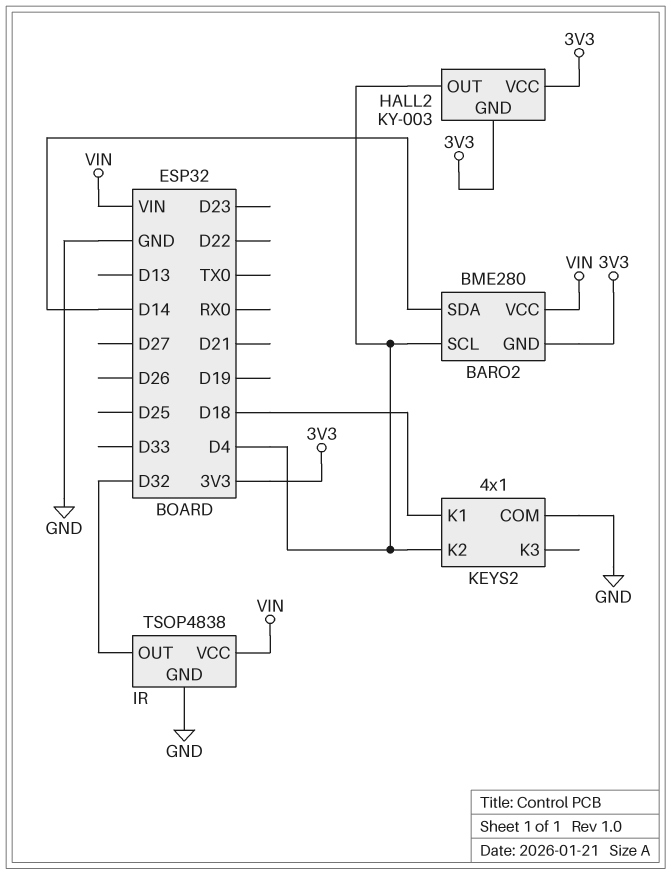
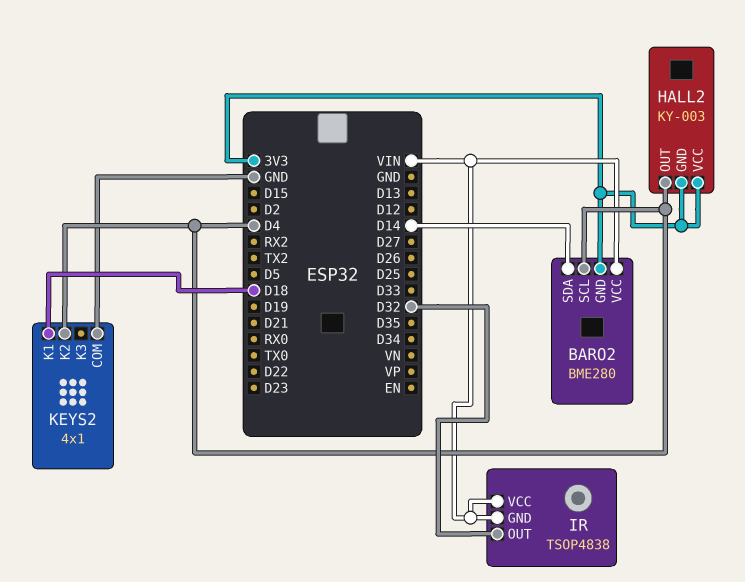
IR pin GND: GND -> VIN

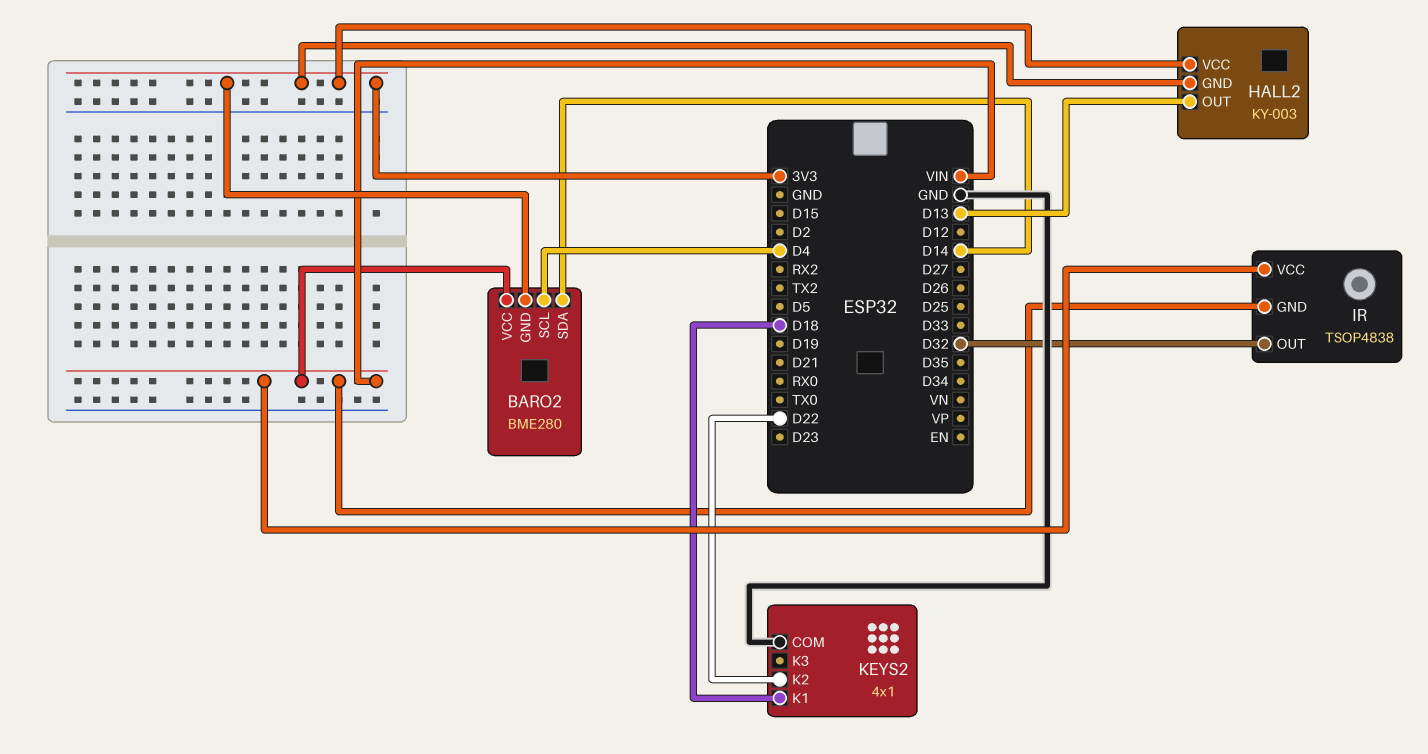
HALL2 pin OUT: D4 -> D13
KEYS2 pin K2: D4 -> D22

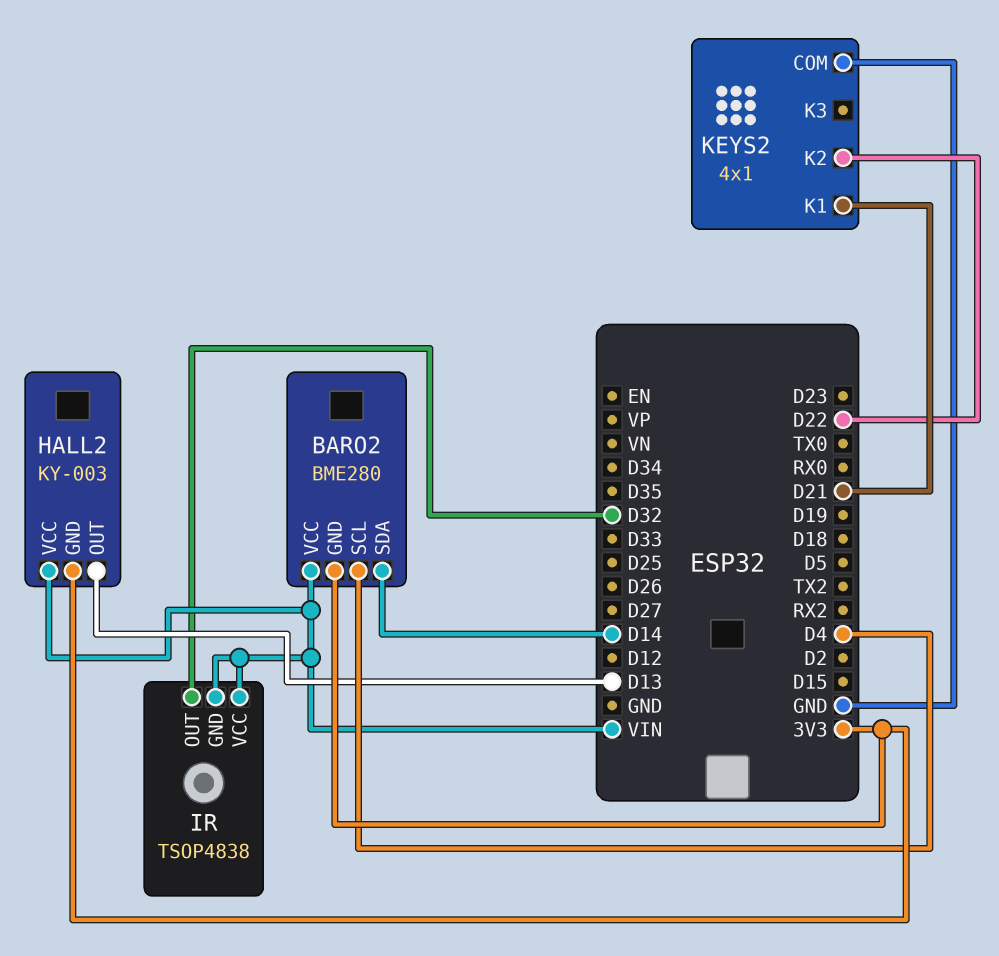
HALL2 pin VCC: 3V3 -> VIN
KEYS2 pin K1: D18 -> D21

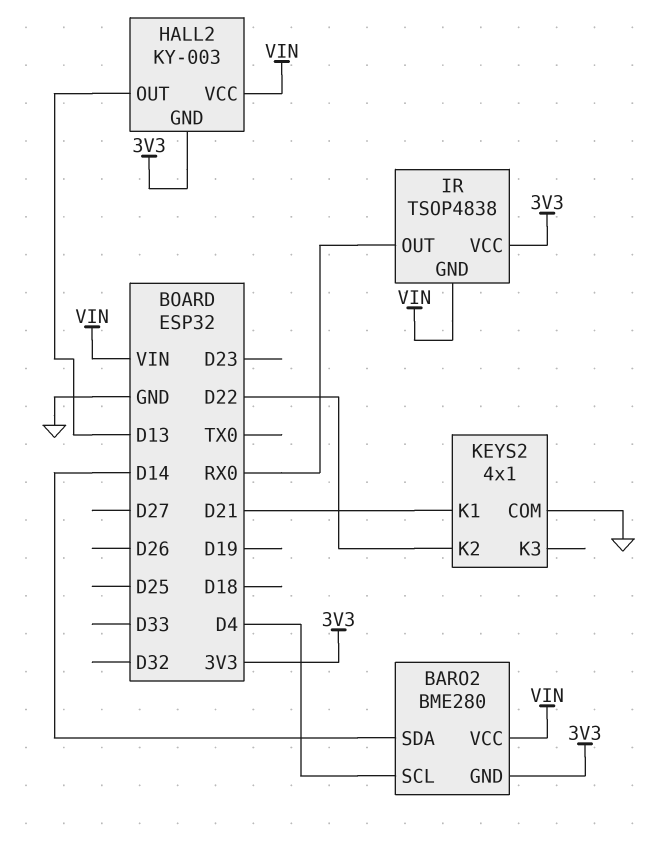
IR pin OUT: D32 -> RX0
IR pin VCC: VIN -> 3V3

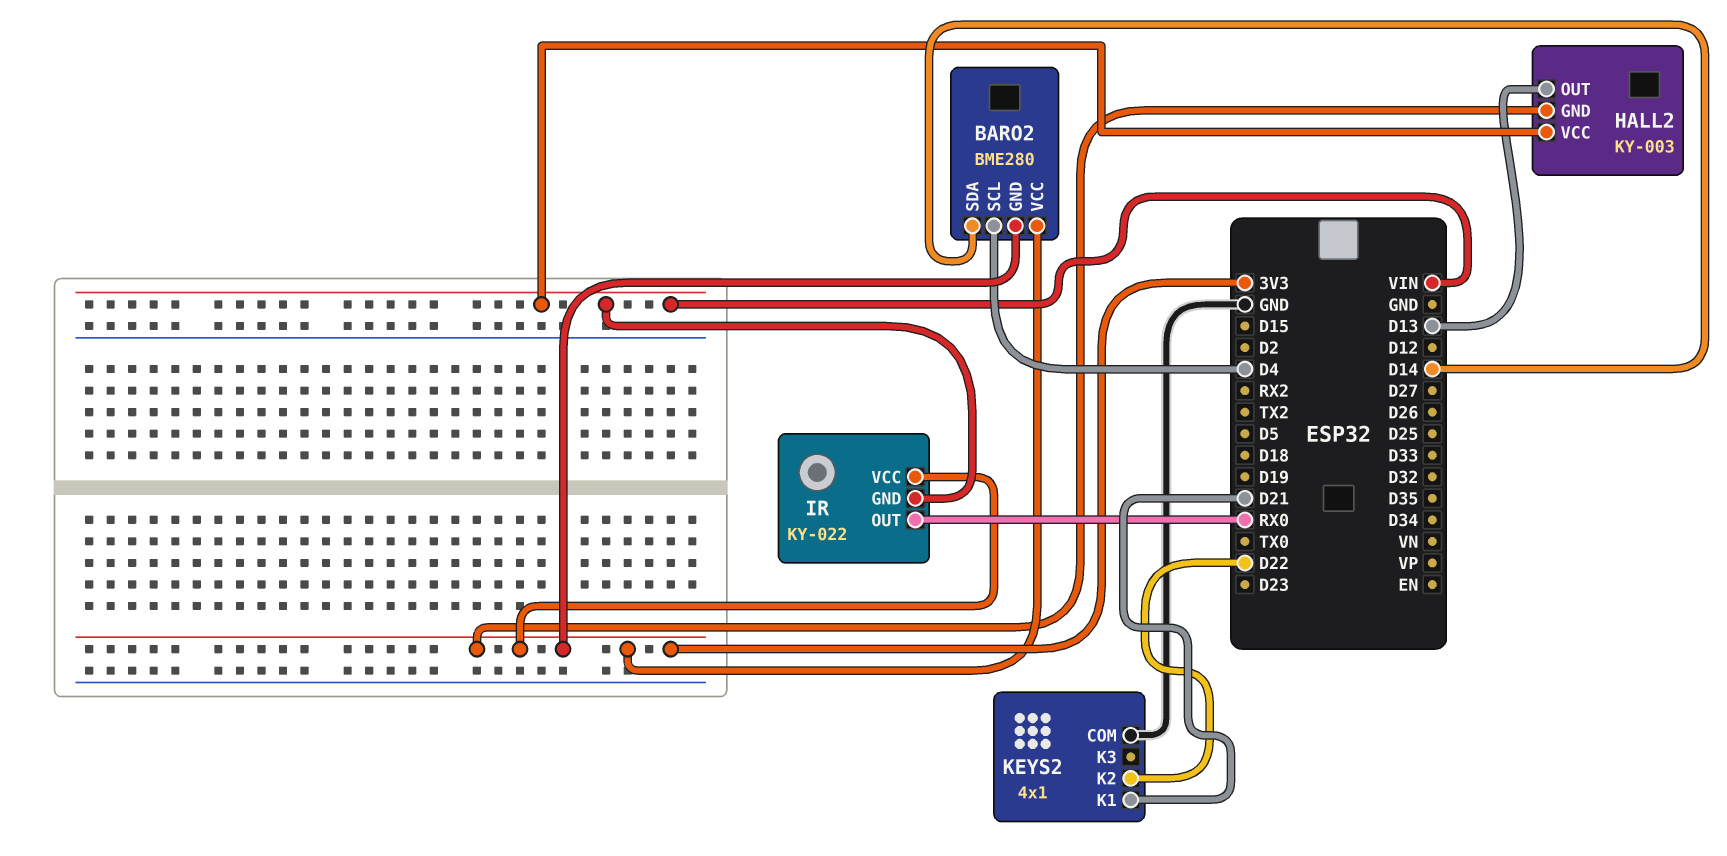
BARO2 pin VCC: VIN -> 3V3
IR: TSOP4838 -> KY-022

